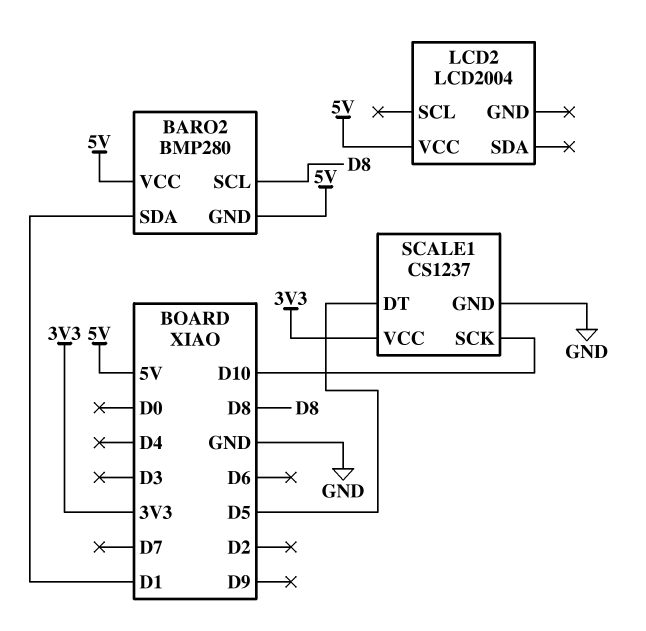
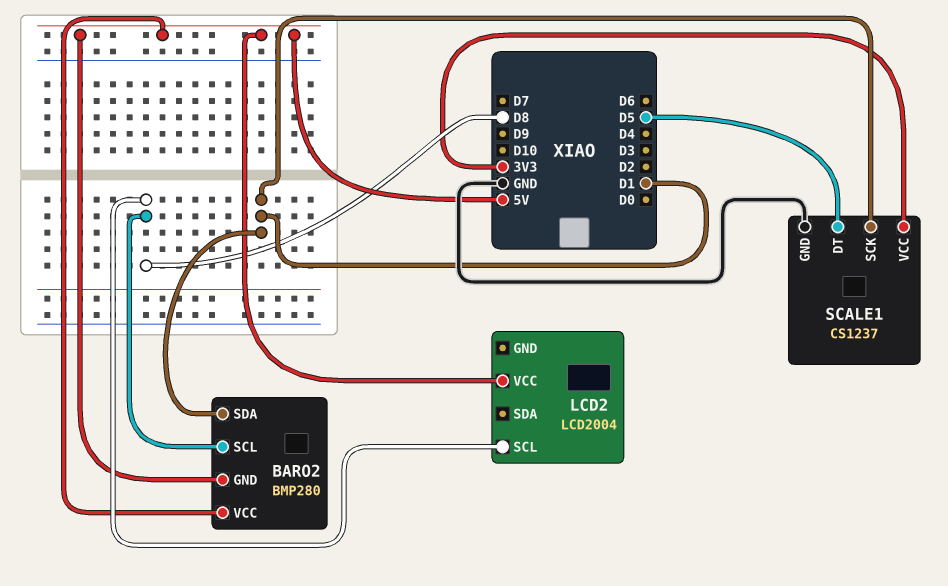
LCD2 pin SCL: none -> D8
SCALE1 pin SCK: D10 -> D1

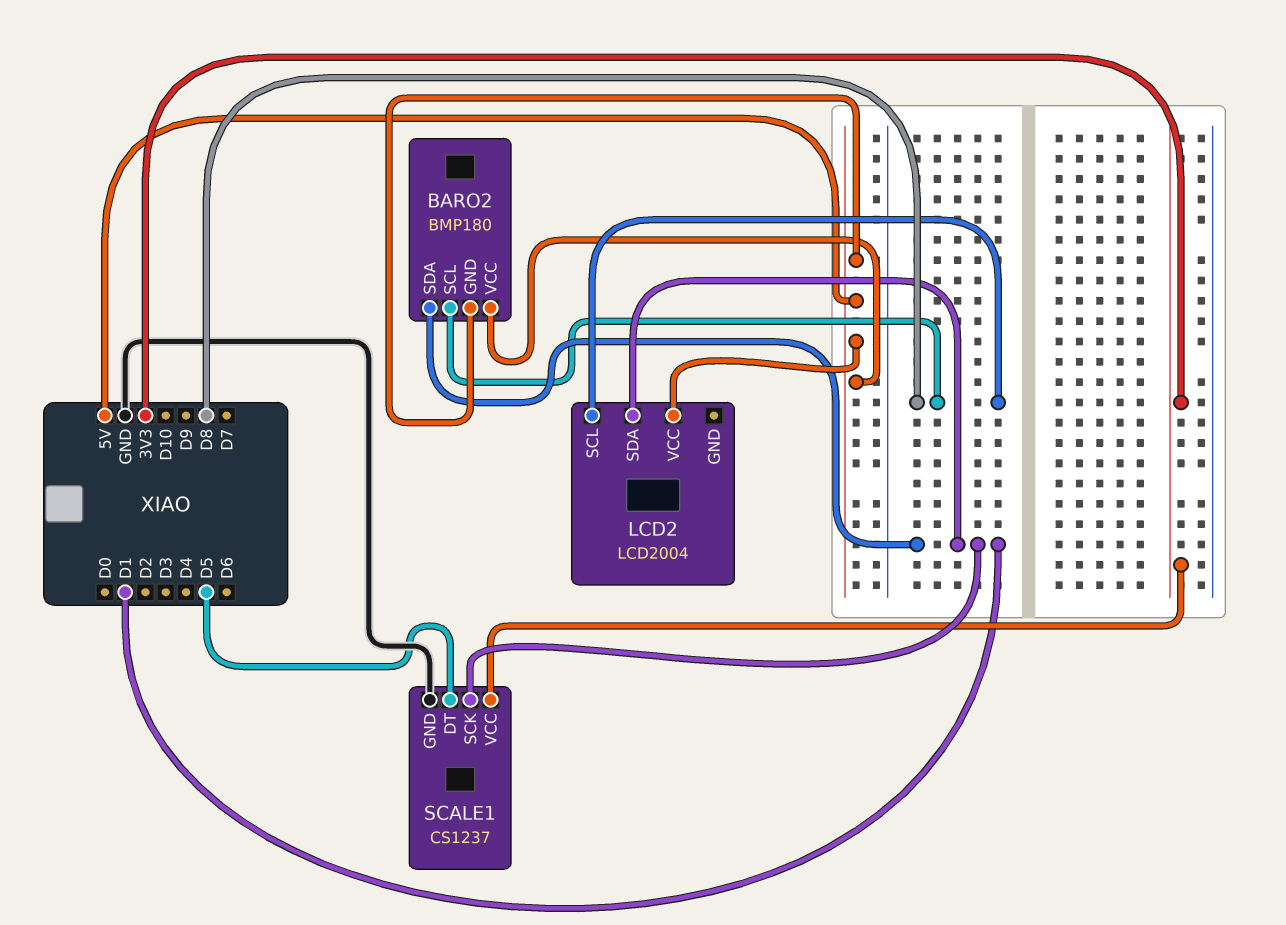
BARO2: BMP280 -> BMP180
LCD2 pin SDA: none -> D1

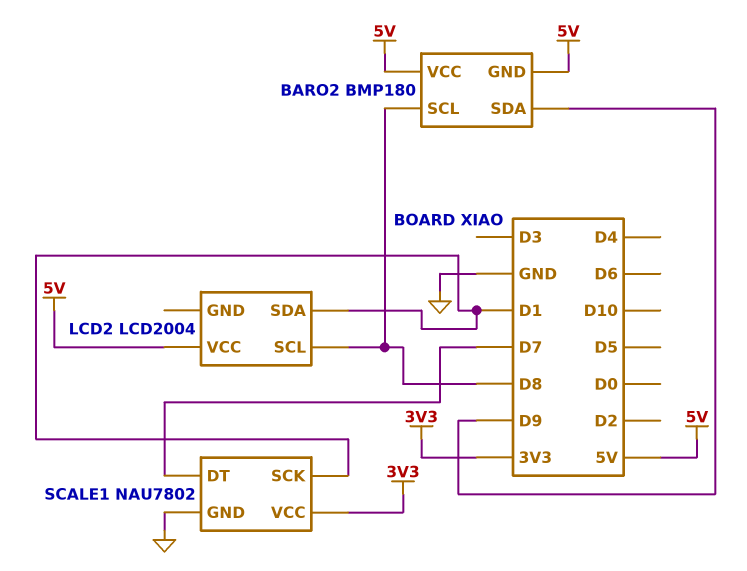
BARO2 pin SDA: D1 -> D9
SCALE1: CS1237 -> NAU7802
SCALE1 pin DT: D5 -> D7

